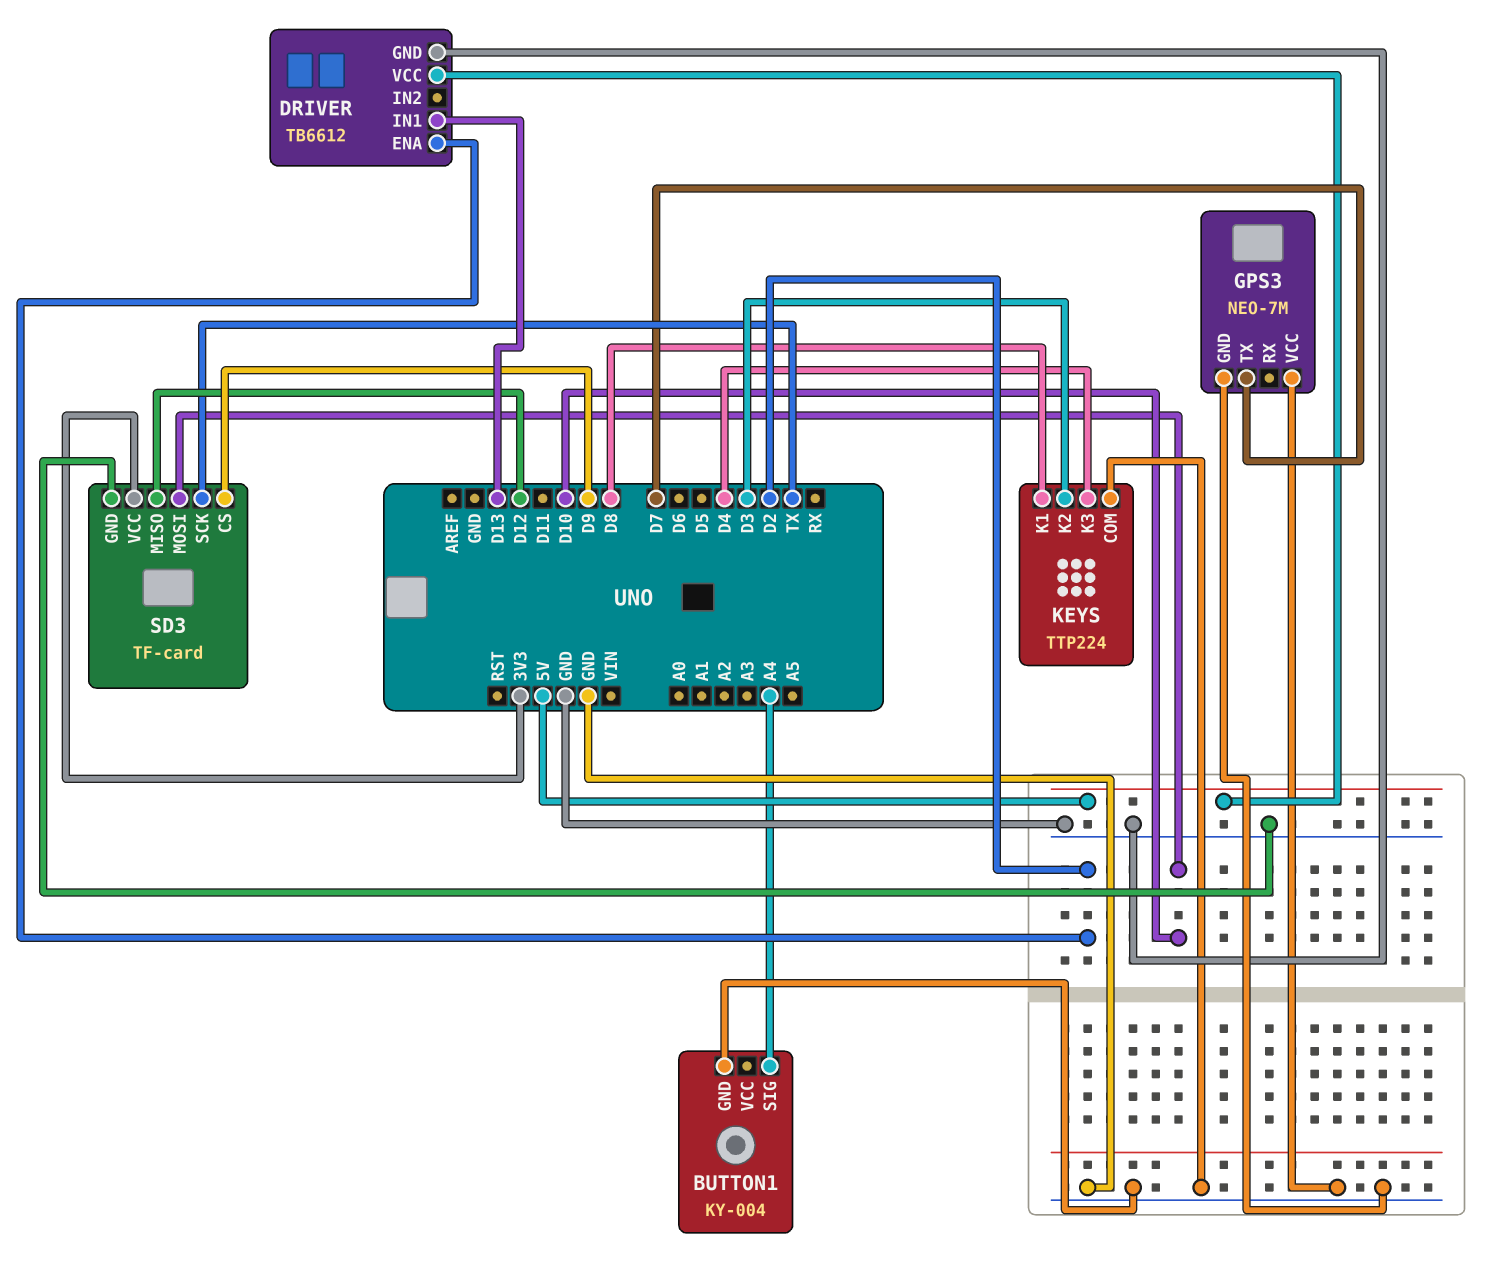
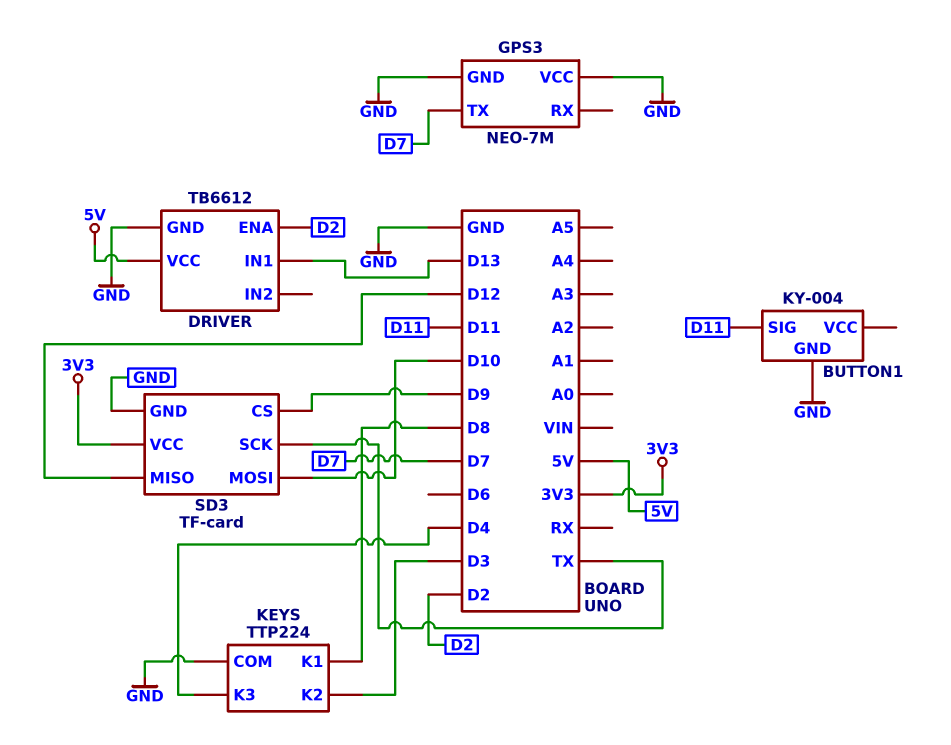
BUTTON1 pin SIG: A4 -> D11

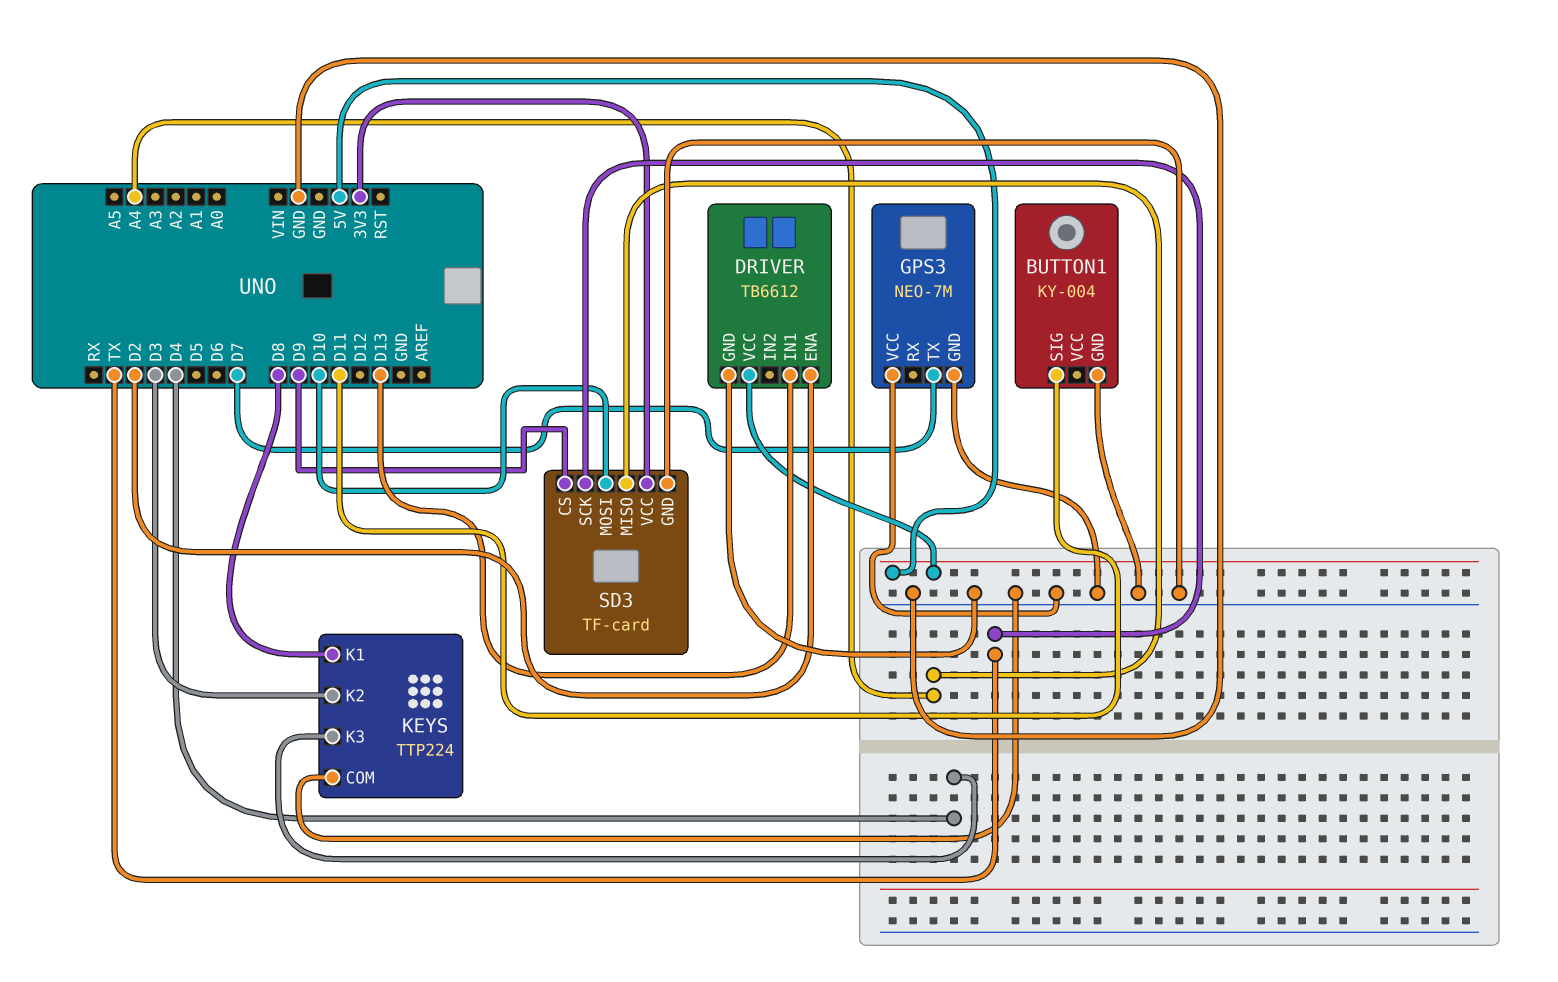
SD3 pin MISO: D12 -> A4

